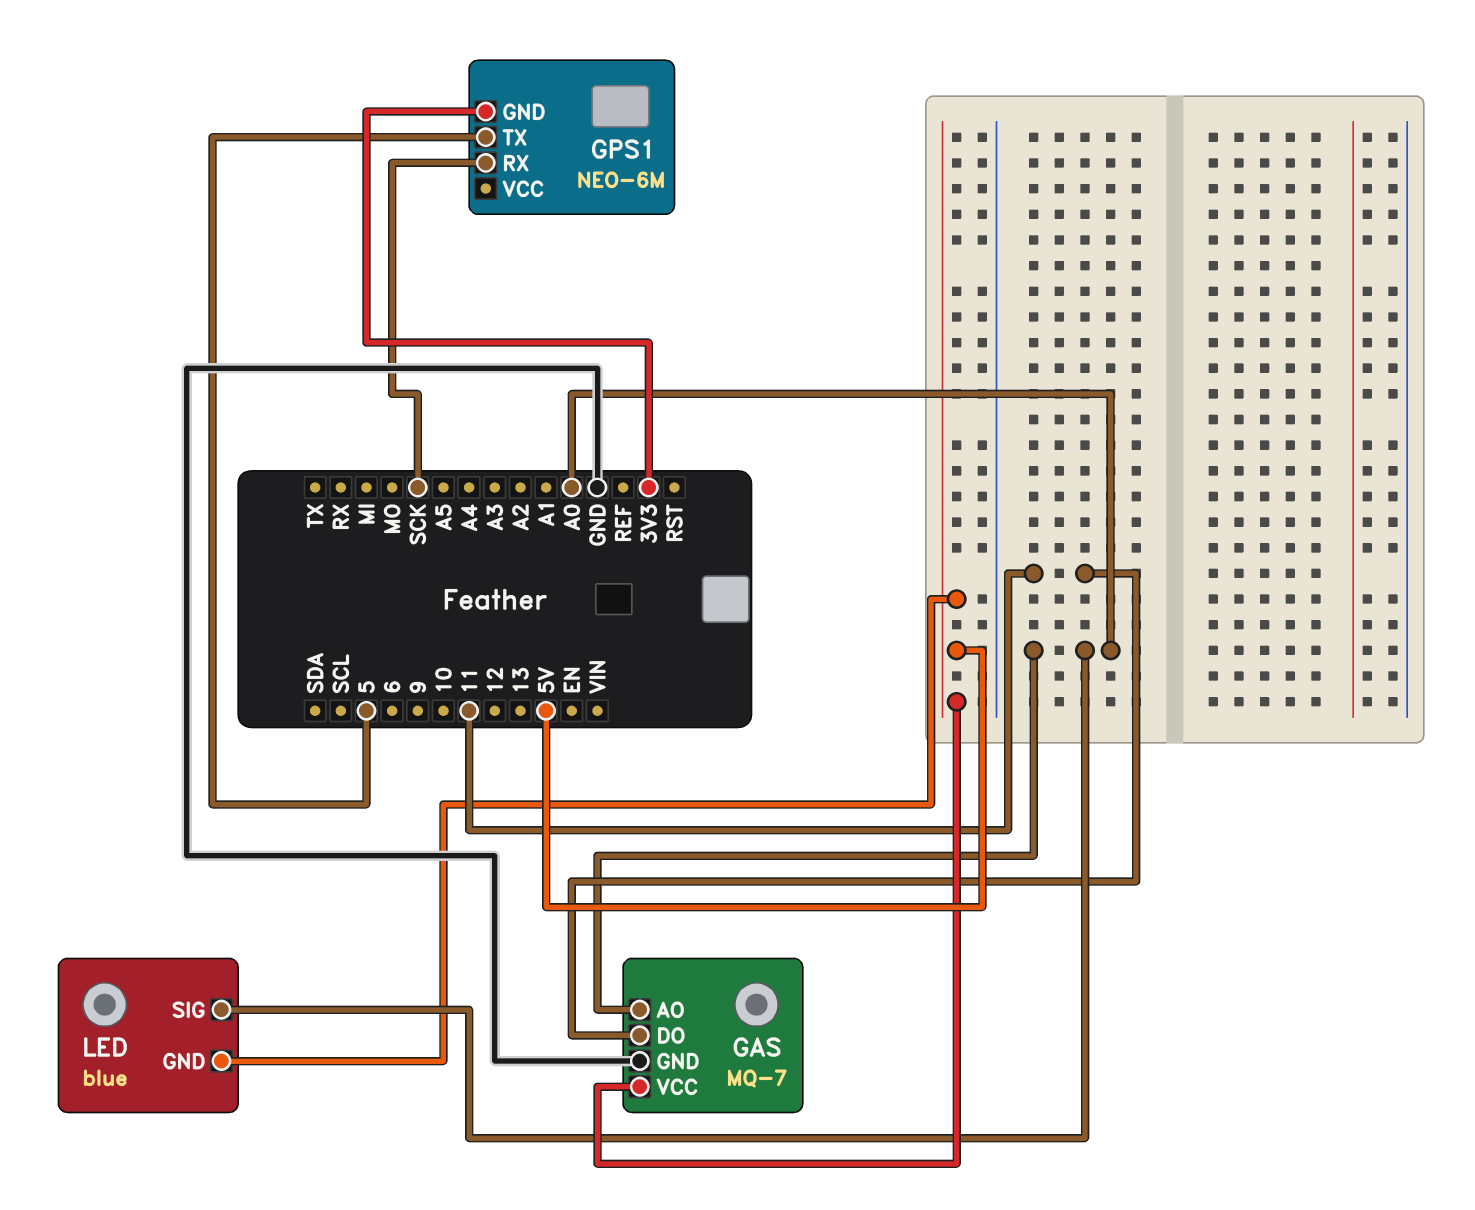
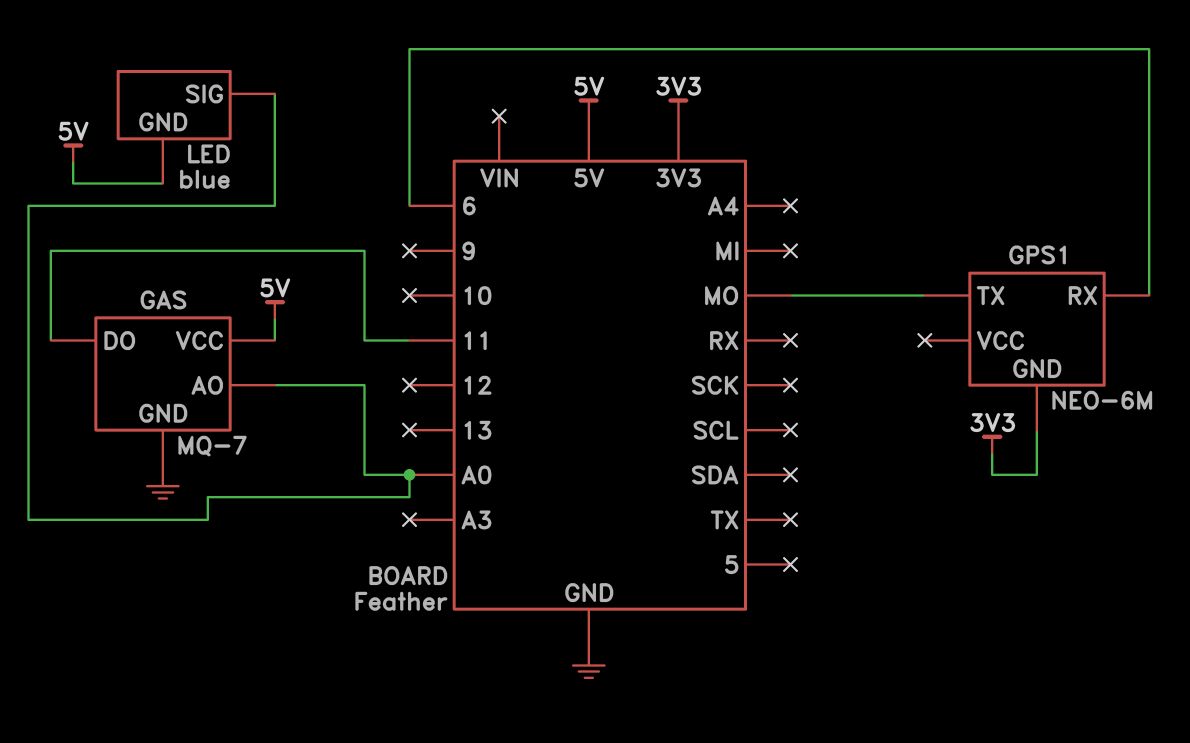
GPS1 pin RX: SCK -> 6
GPS1 pin TX: 5 -> MO

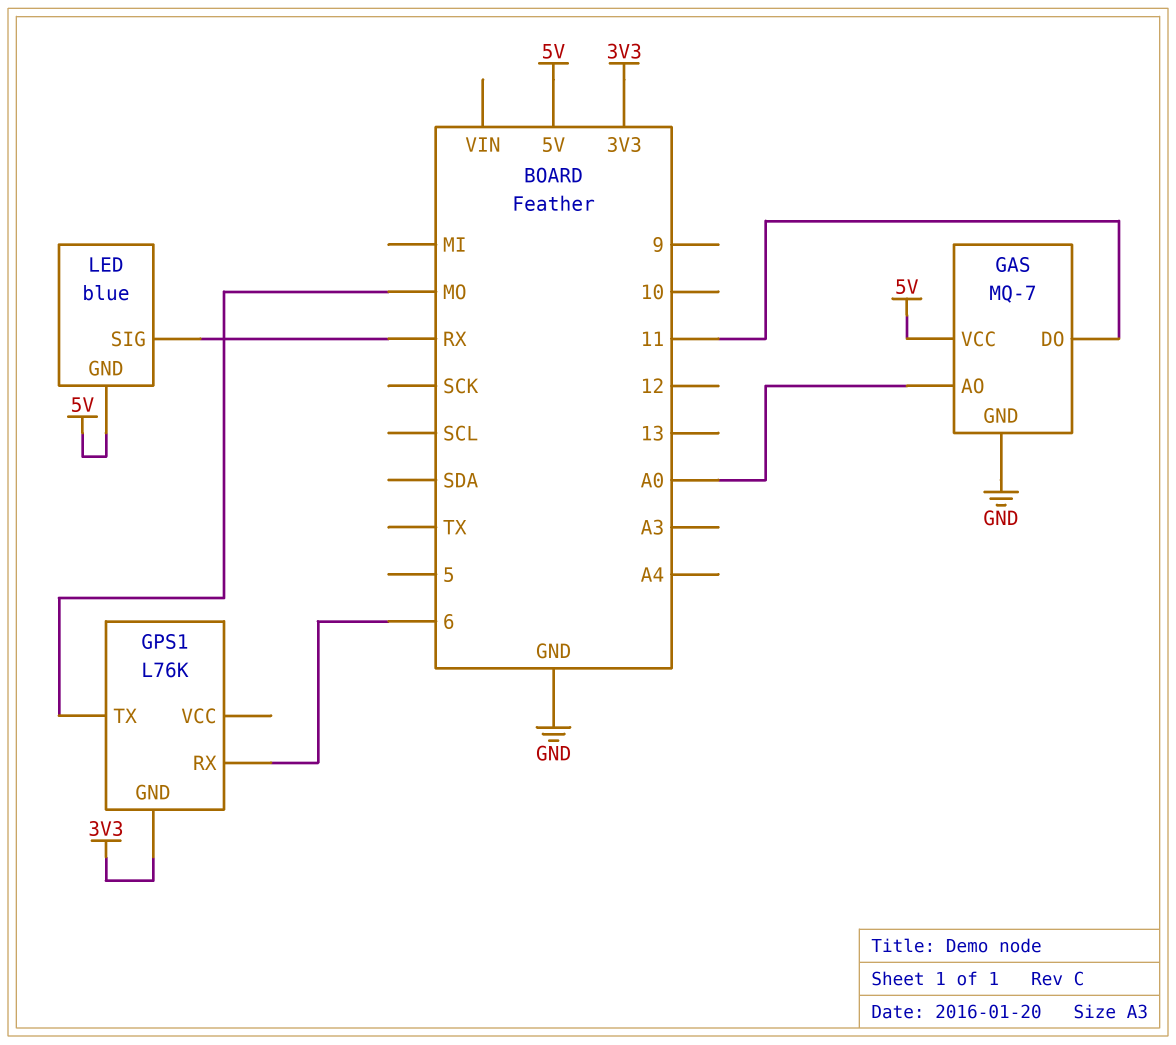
GPS1: NEO-6M -> L76K
LED pin SIG: A0 -> RX

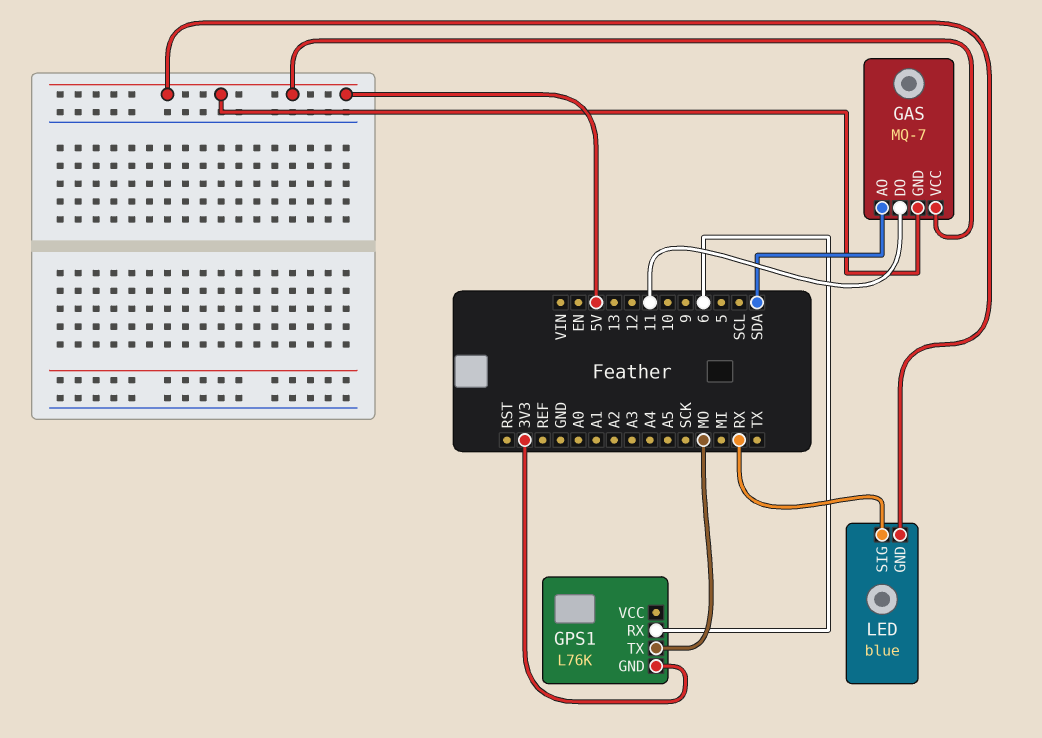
GAS pin AO: A0 -> SDA
GAS pin GND: GND -> 5V

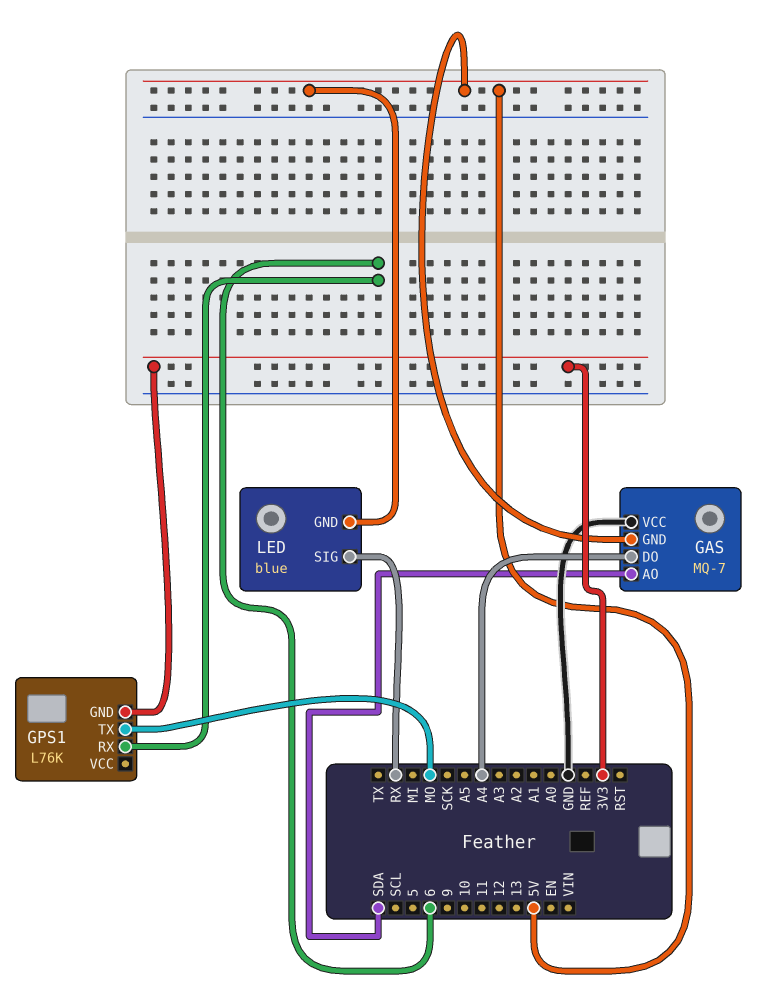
GAS pin DO: 11 -> A4
GAS pin VCC: 5V -> GND

